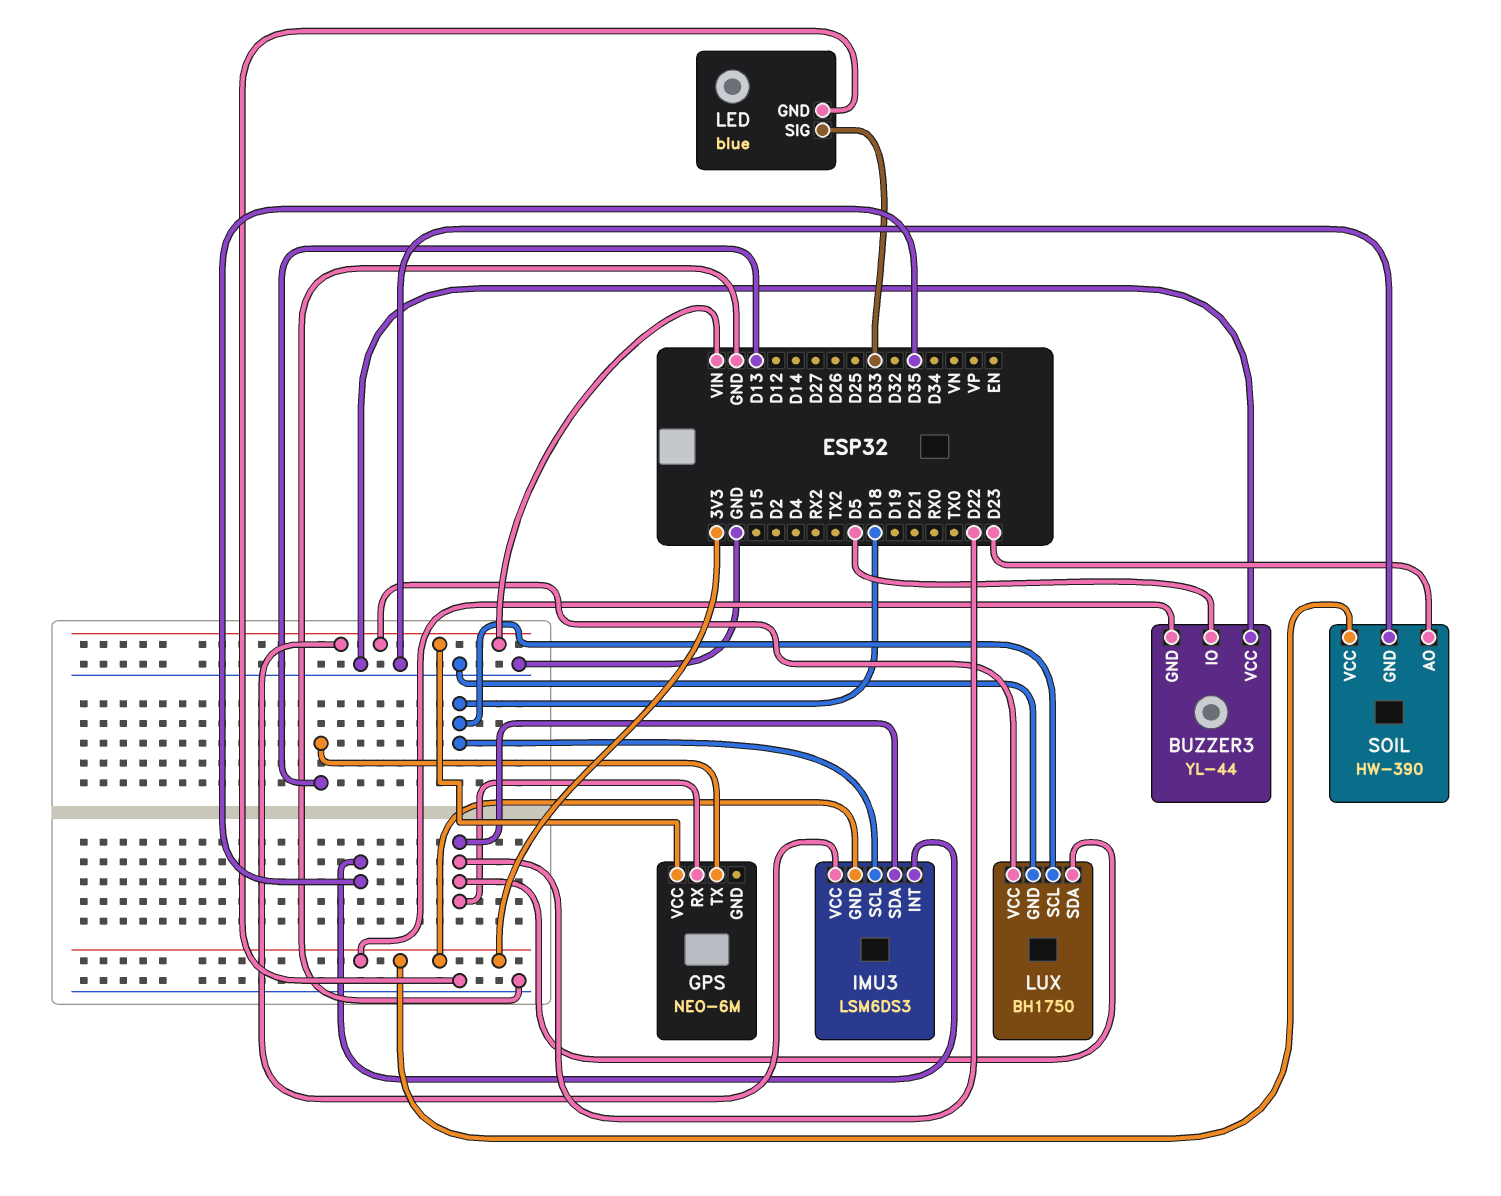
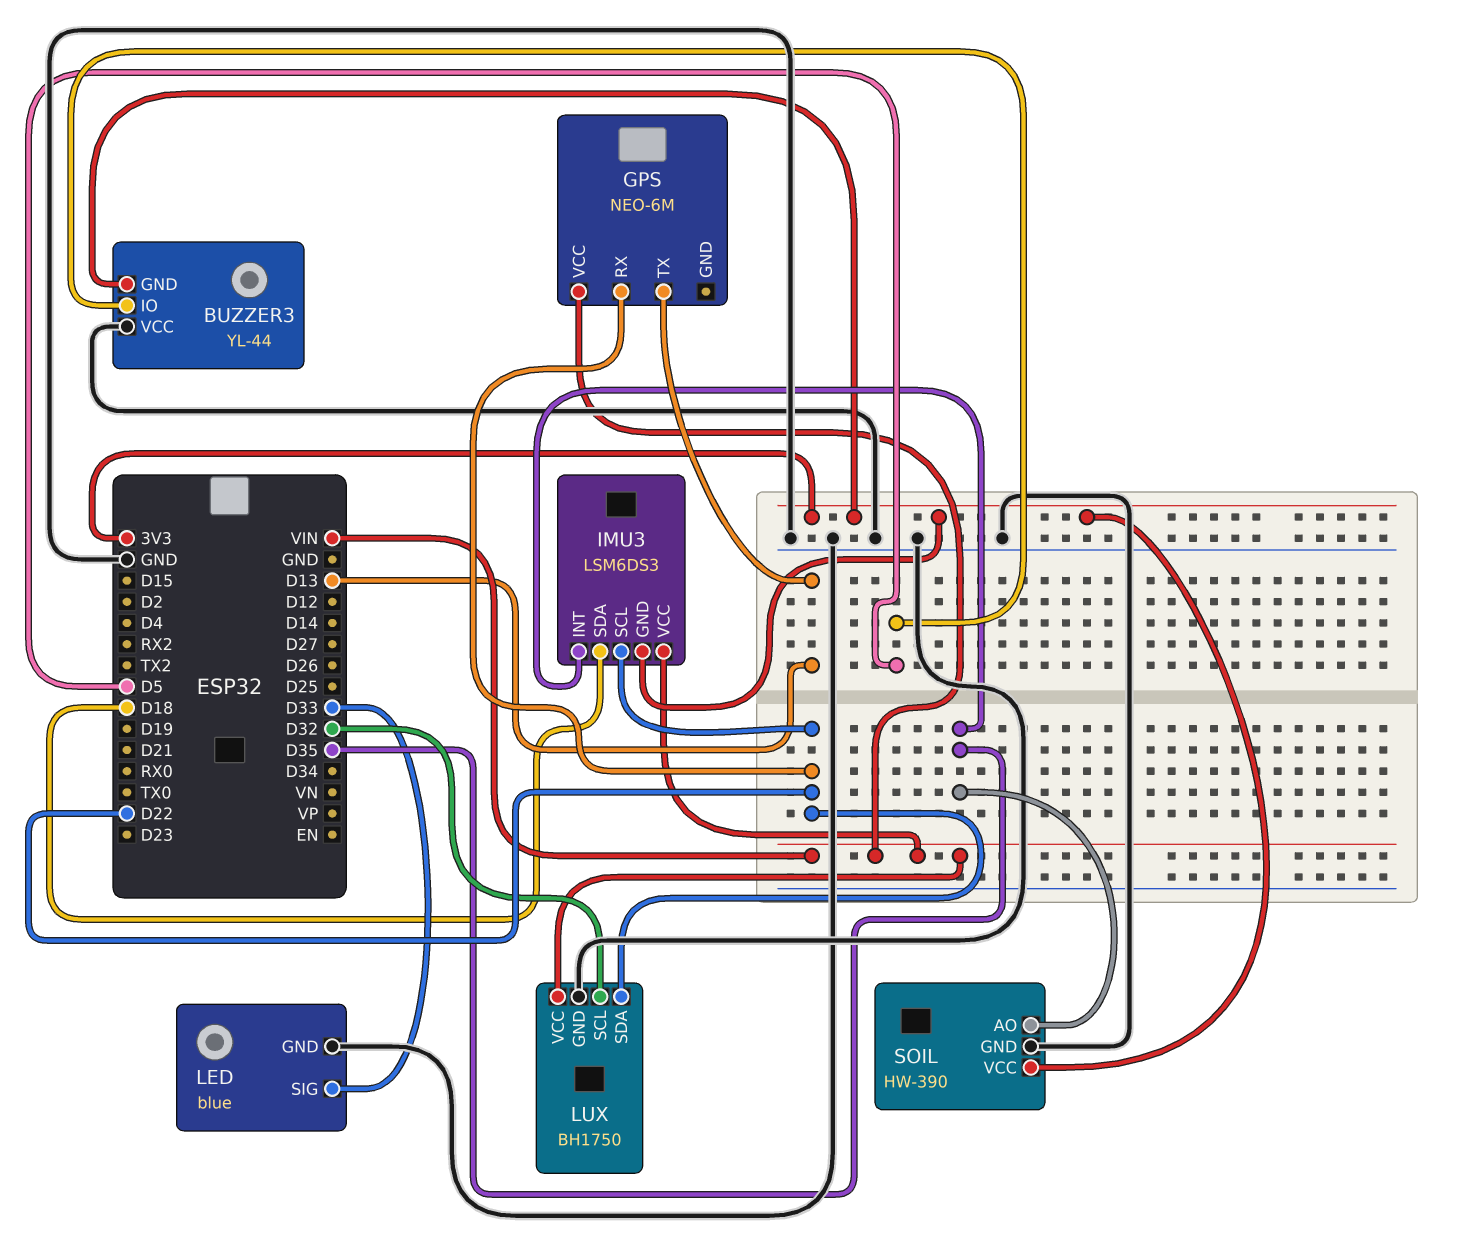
IMU3 pin SCL: D18 -> D22
IMU3 pin SDA: D22 -> D18
LUX pin SCL: D18 -> D32
SOIL pin AO: D23 -> D35

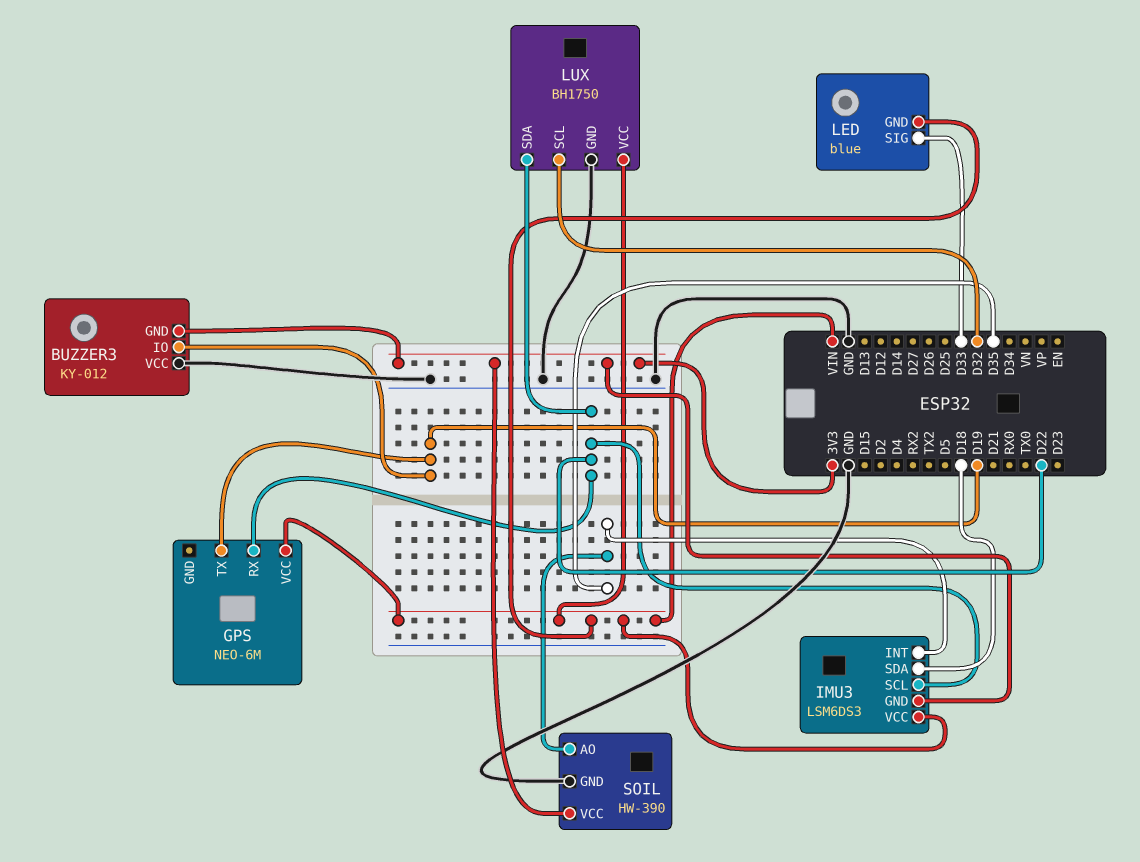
BUZZER3: YL-44 -> KY-012
BUZZER3 pin IO: D5 -> D19
GPS pin TX: D13 -> D19
LED pin GND: GND -> VIN

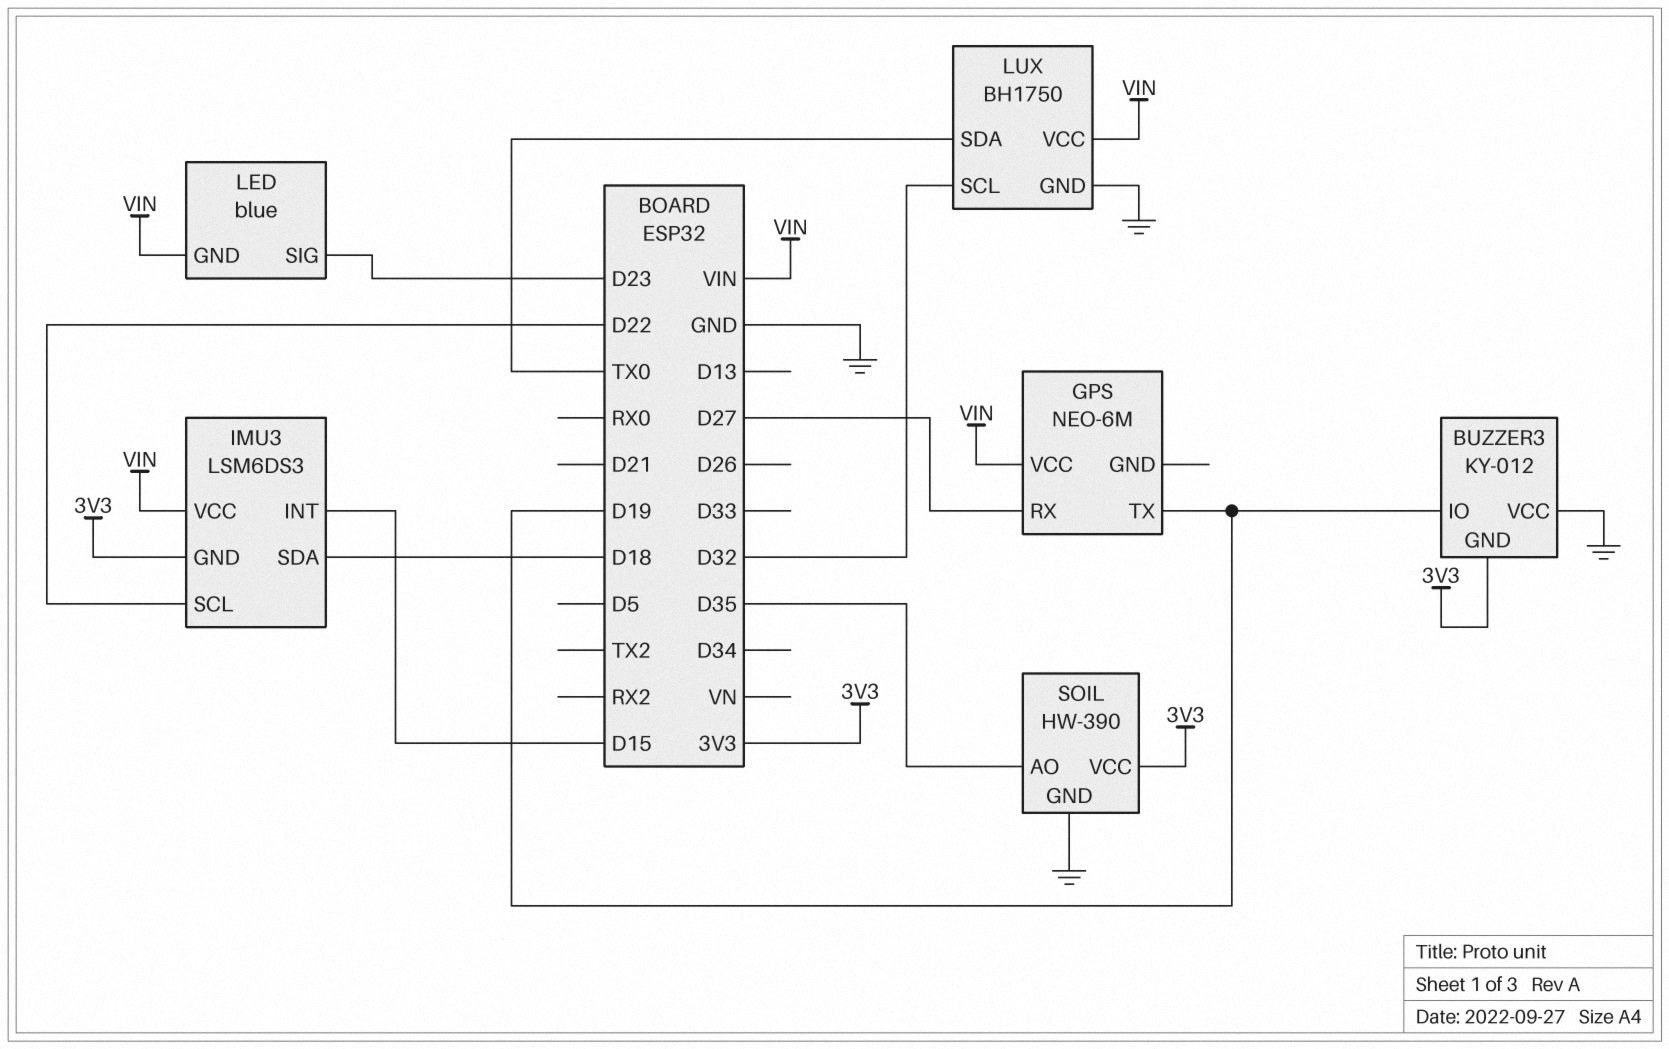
GPS pin RX: D22 -> D27
IMU3 pin INT: D35 -> D15
LED pin SIG: D33 -> D23
LUX pin SDA: D22 -> TX0

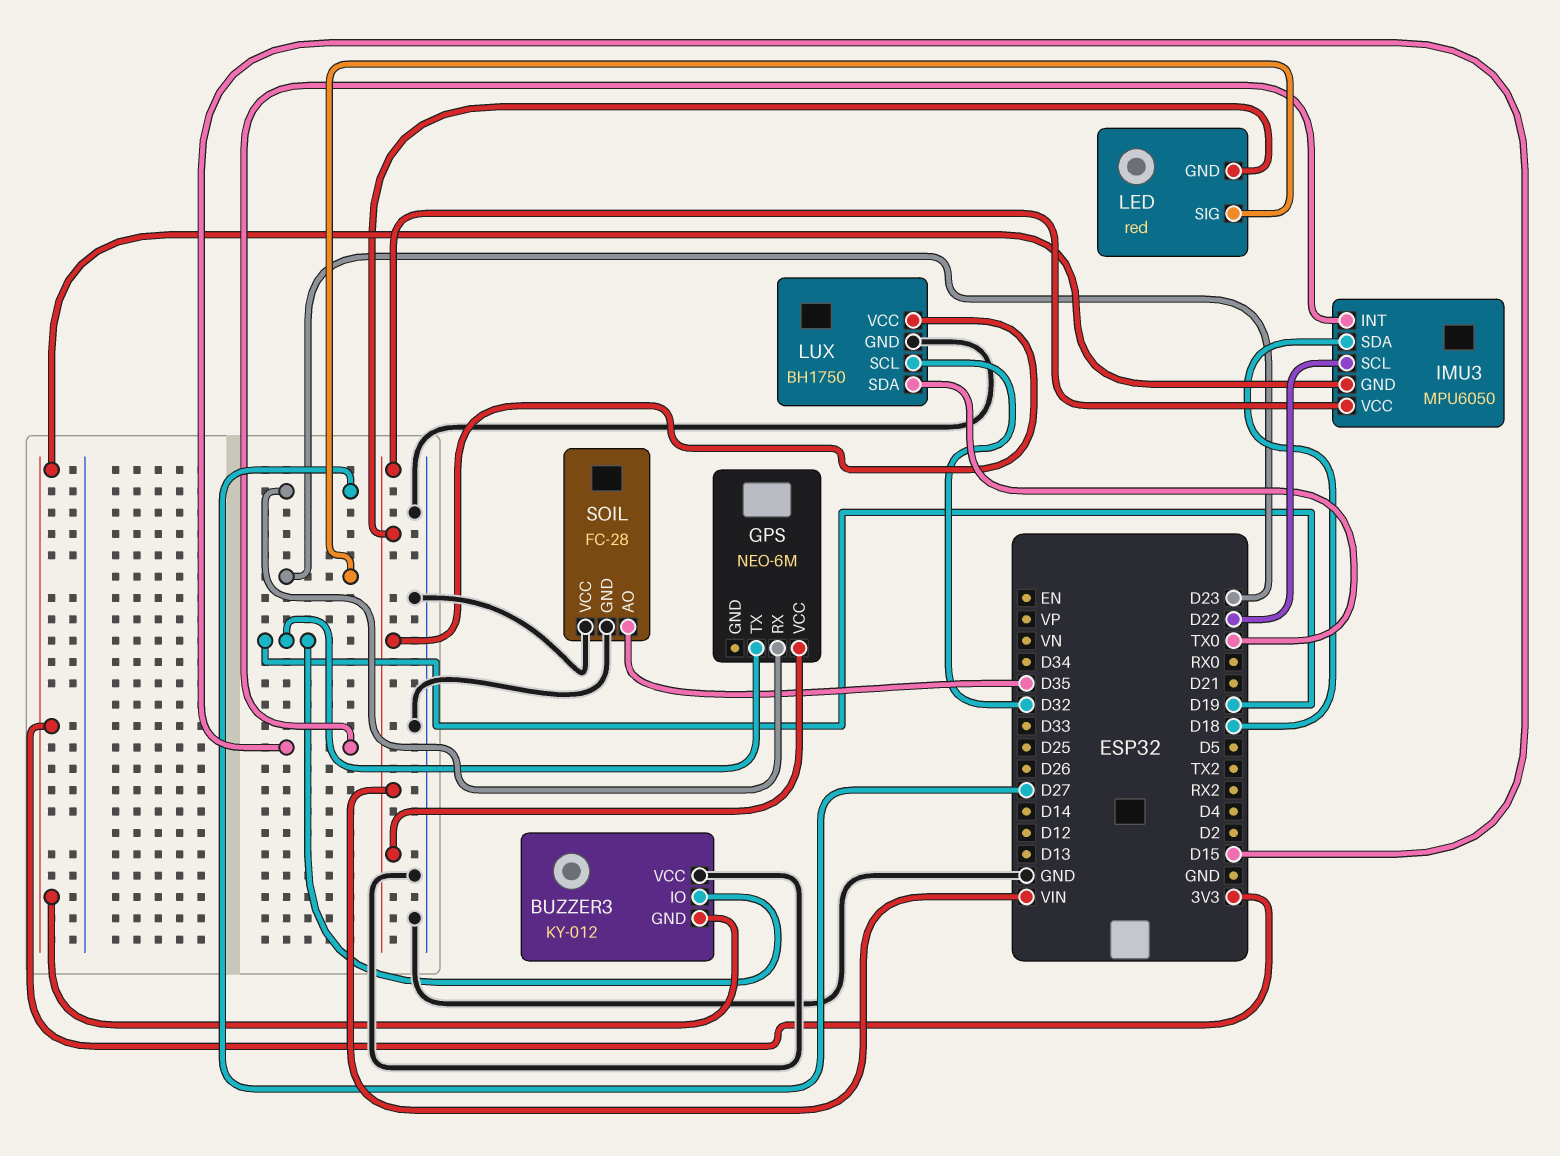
IMU3: LSM6DS3 -> MPU6050
LED: blue -> red
SOIL: HW-390 -> FC-28
SOIL pin VCC: 3V3 -> GND

